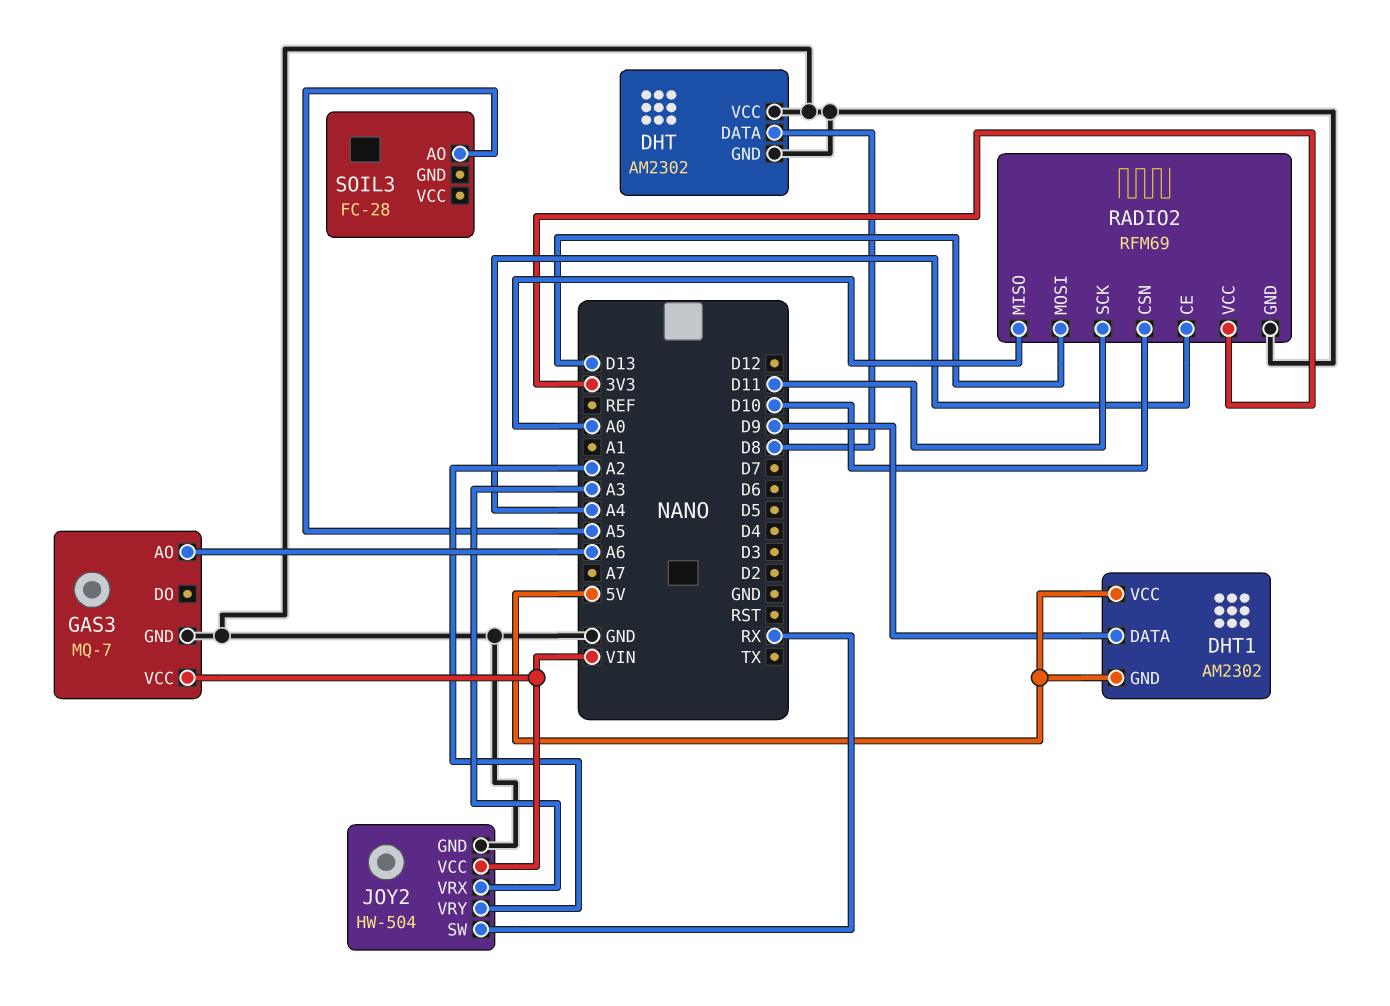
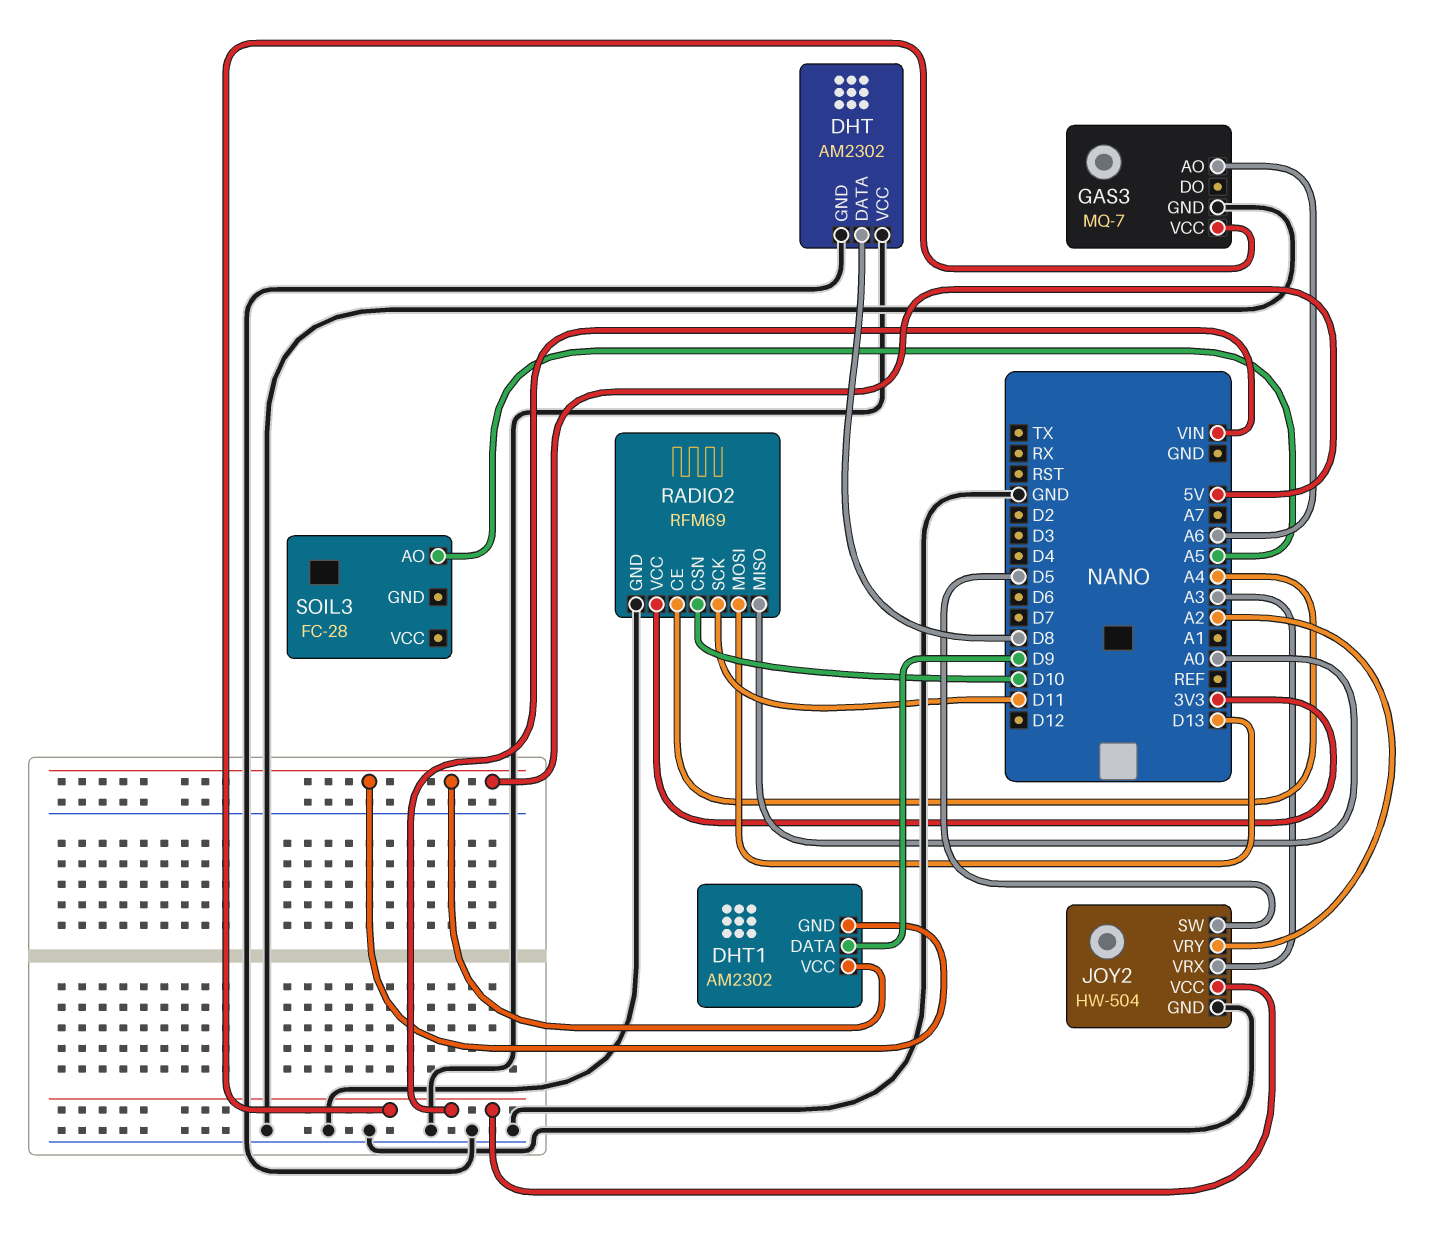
JOY2 pin SW: RX -> D5

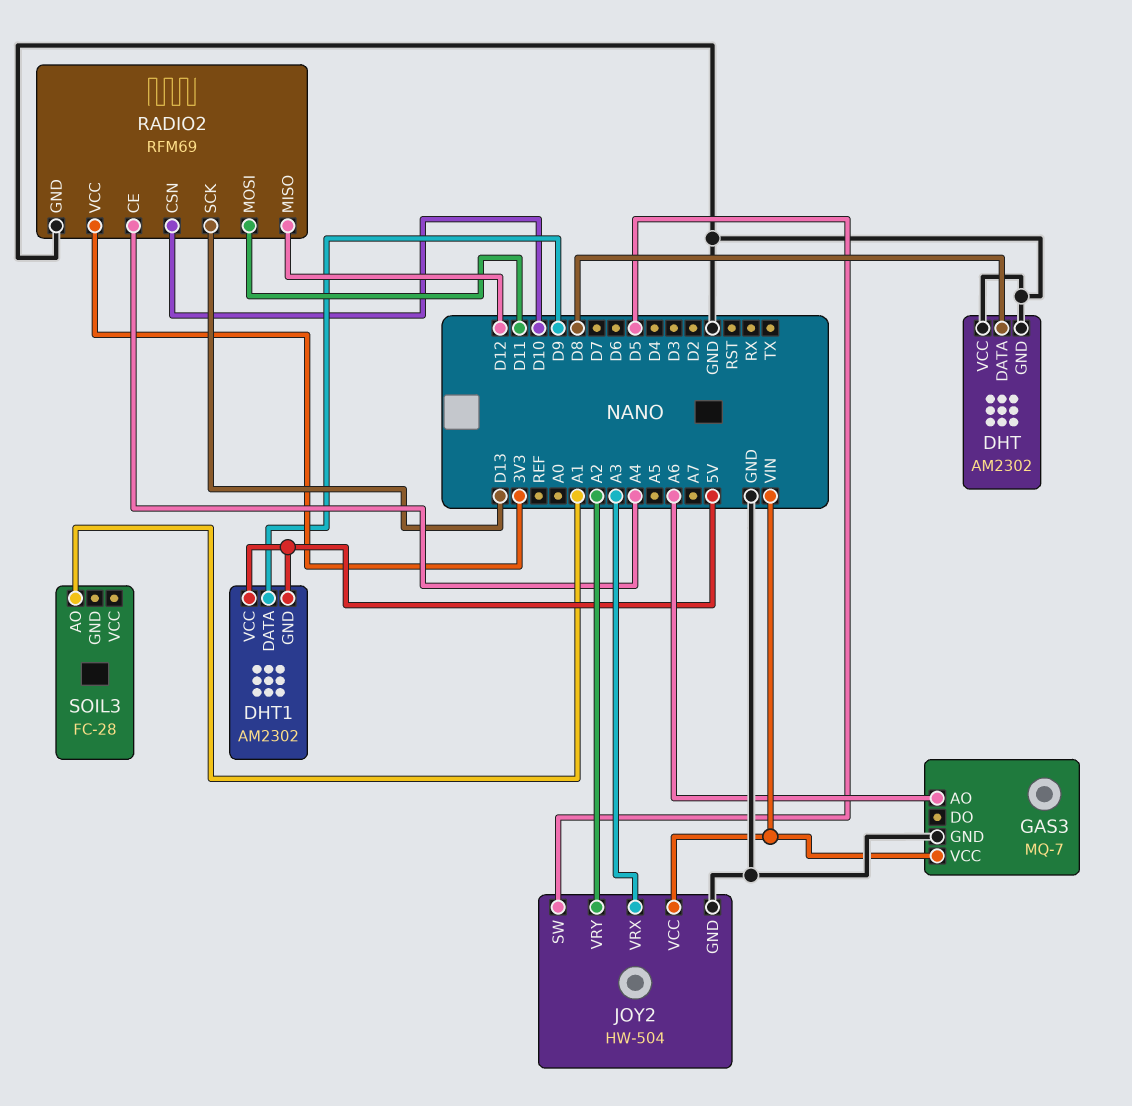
RADIO2 pin MISO: A0 -> D12
RADIO2 pin MOSI: D13 -> D11
RADIO2 pin SCK: D11 -> D13
SOIL3 pin AO: A5 -> A1

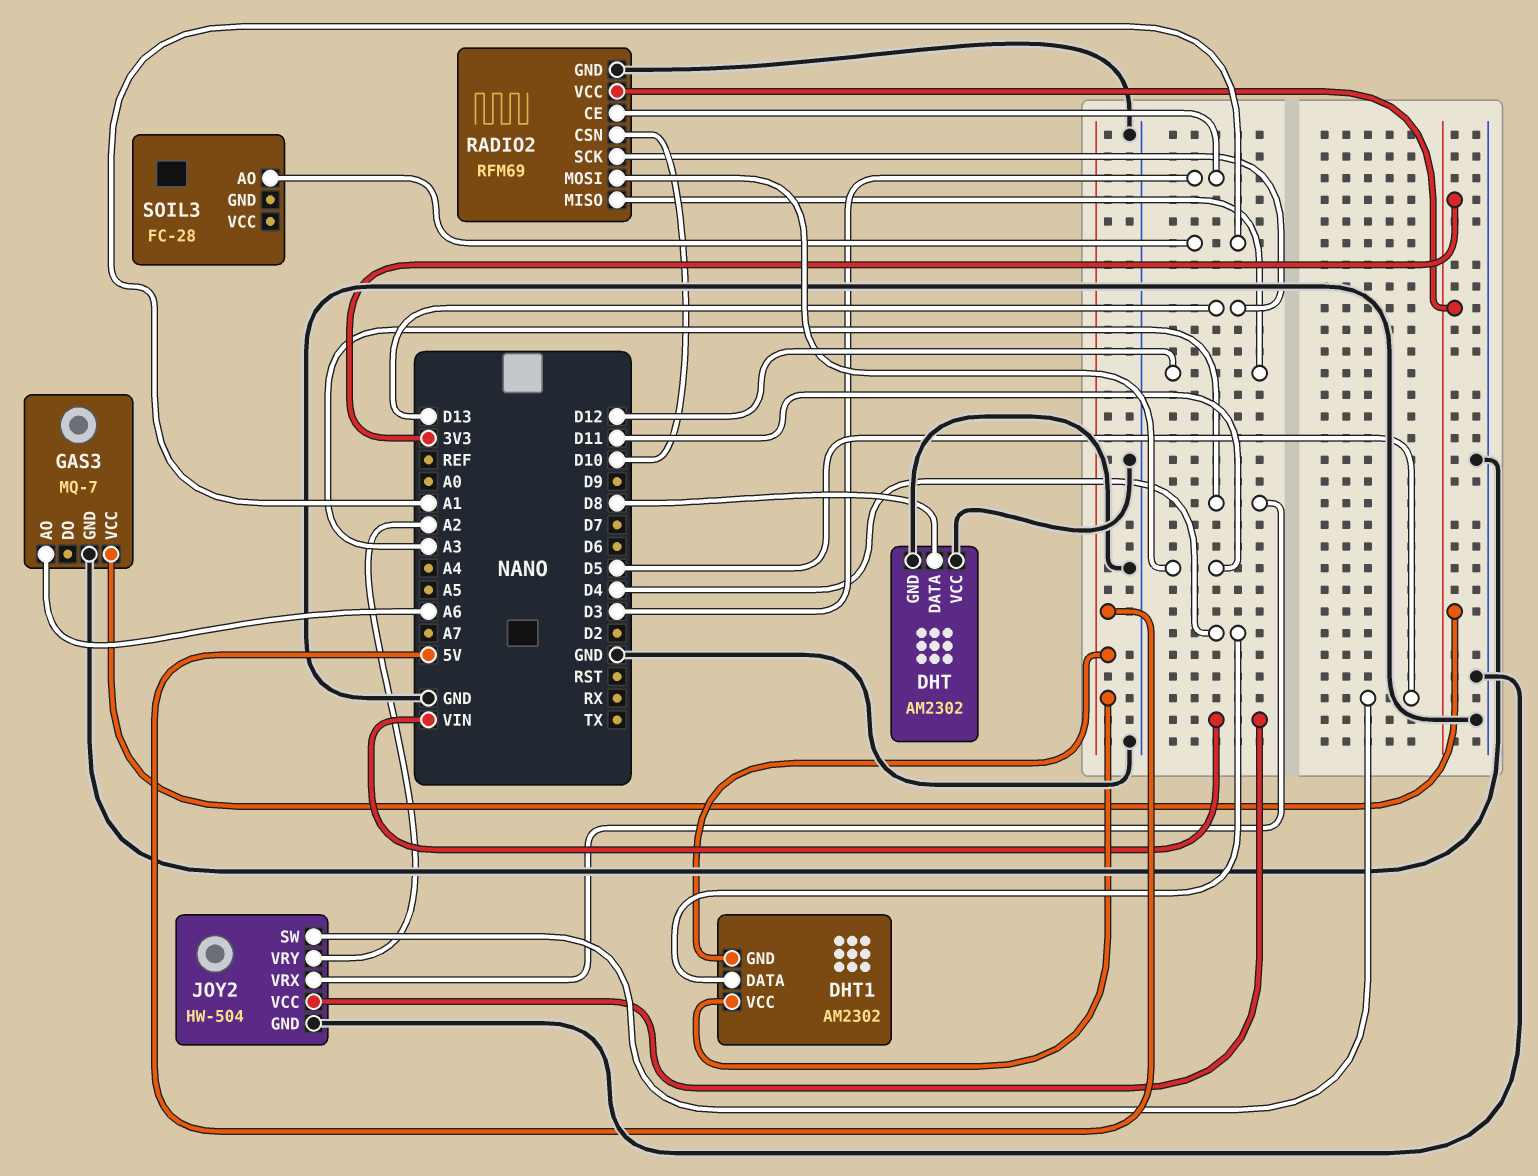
DHT1 pin DATA: D9 -> D4
GAS3 pin VCC: VIN -> 3V3
RADIO2 pin CE: A4 -> D3

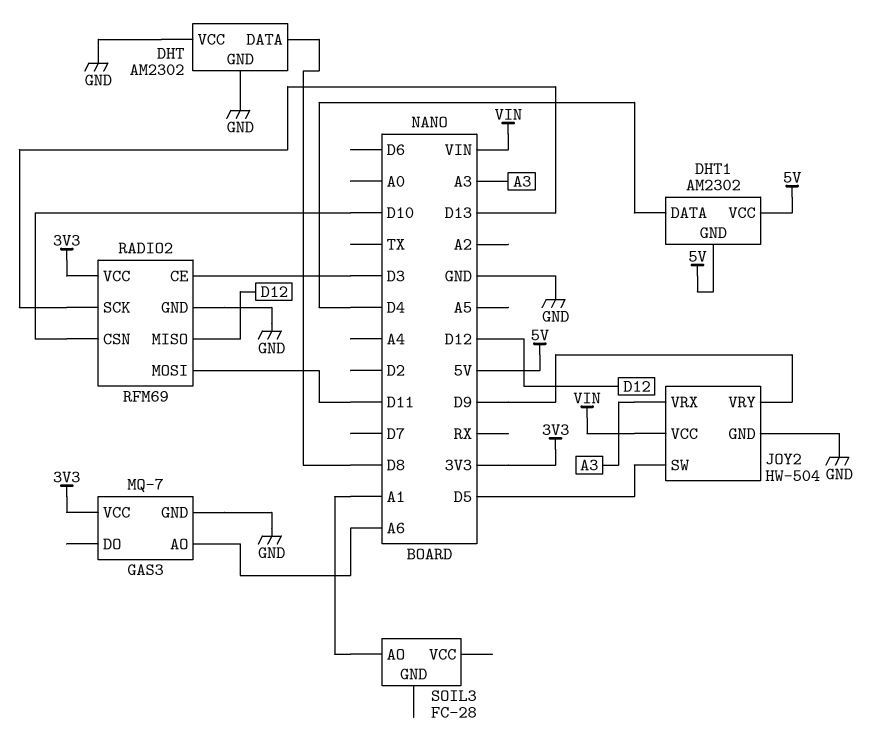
JOY2 pin VRY: A2 -> D9

